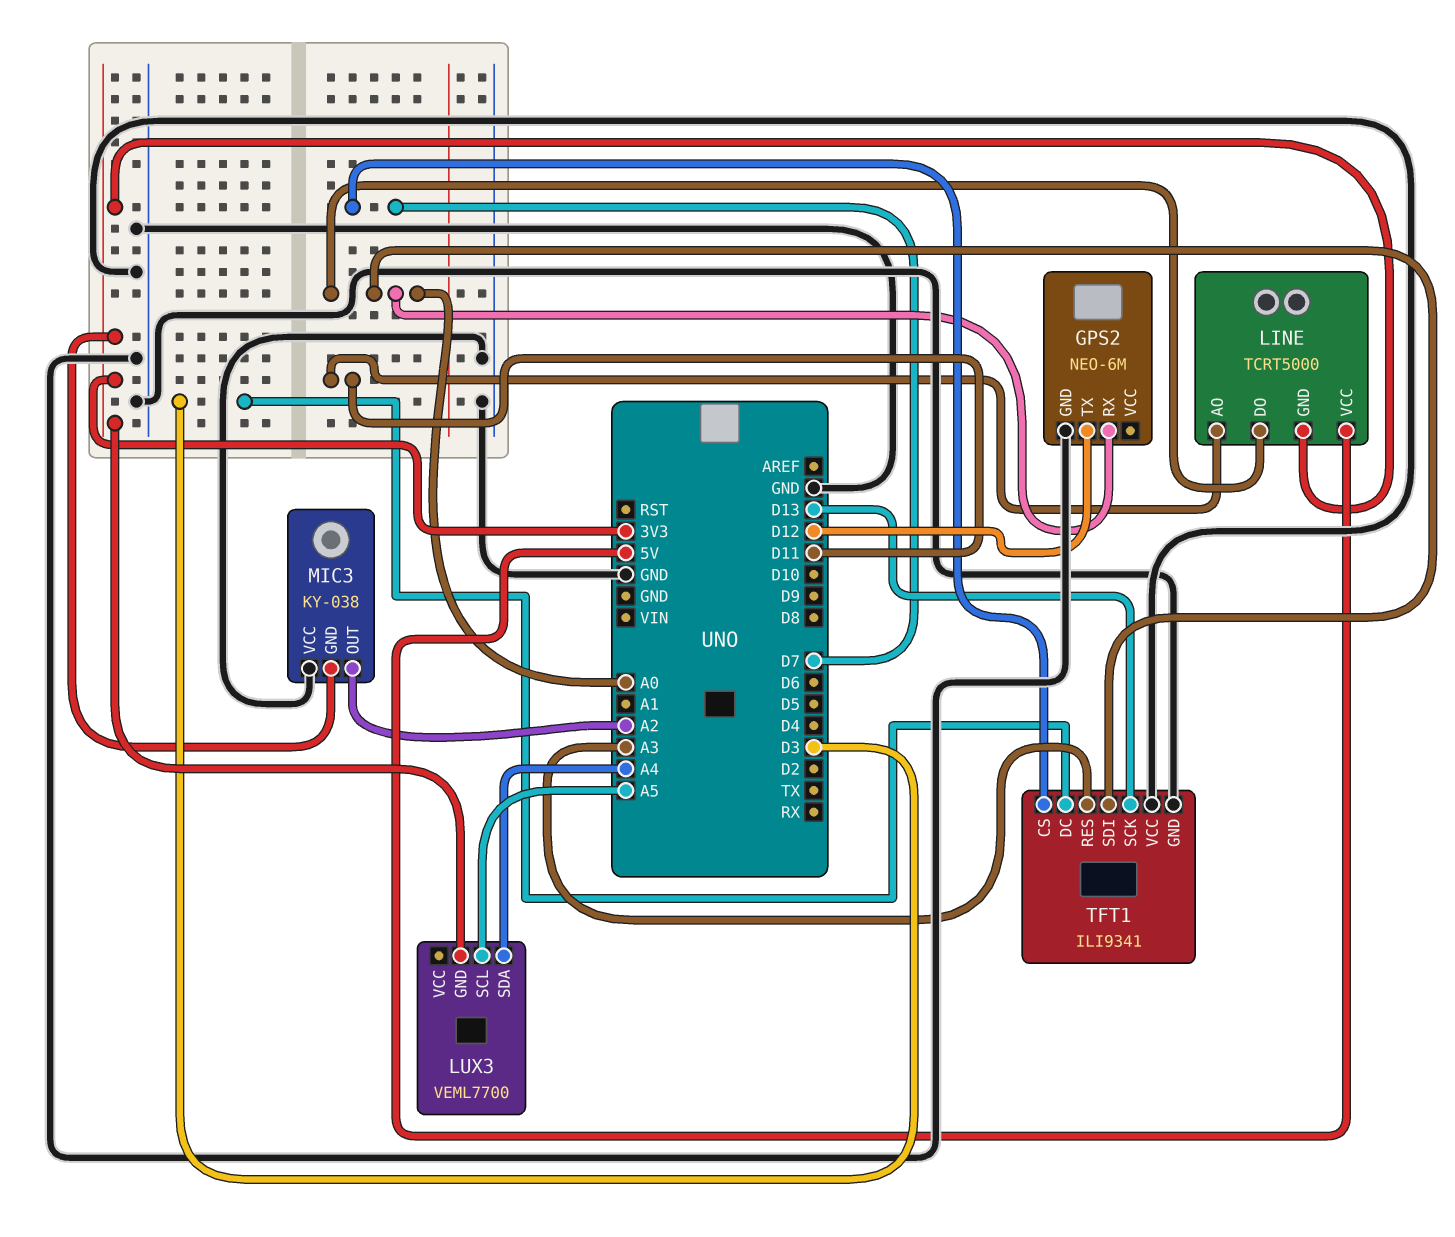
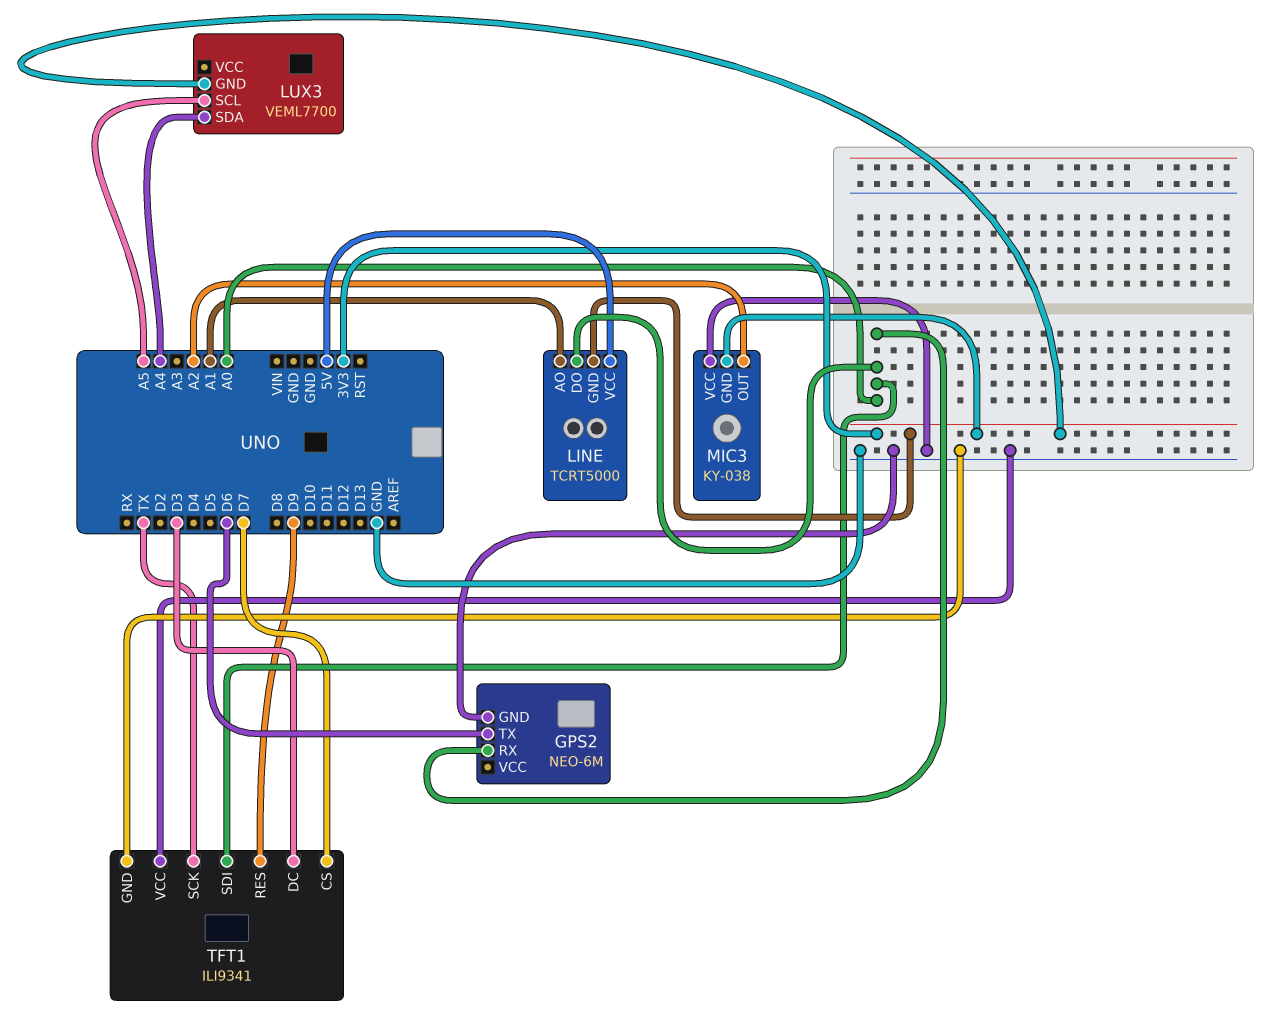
GPS2 pin TX: D12 -> D6
LINE pin AO: D11 -> A1
TFT1 pin RES: A3 -> D9
TFT1 pin SCK: D13 -> TX

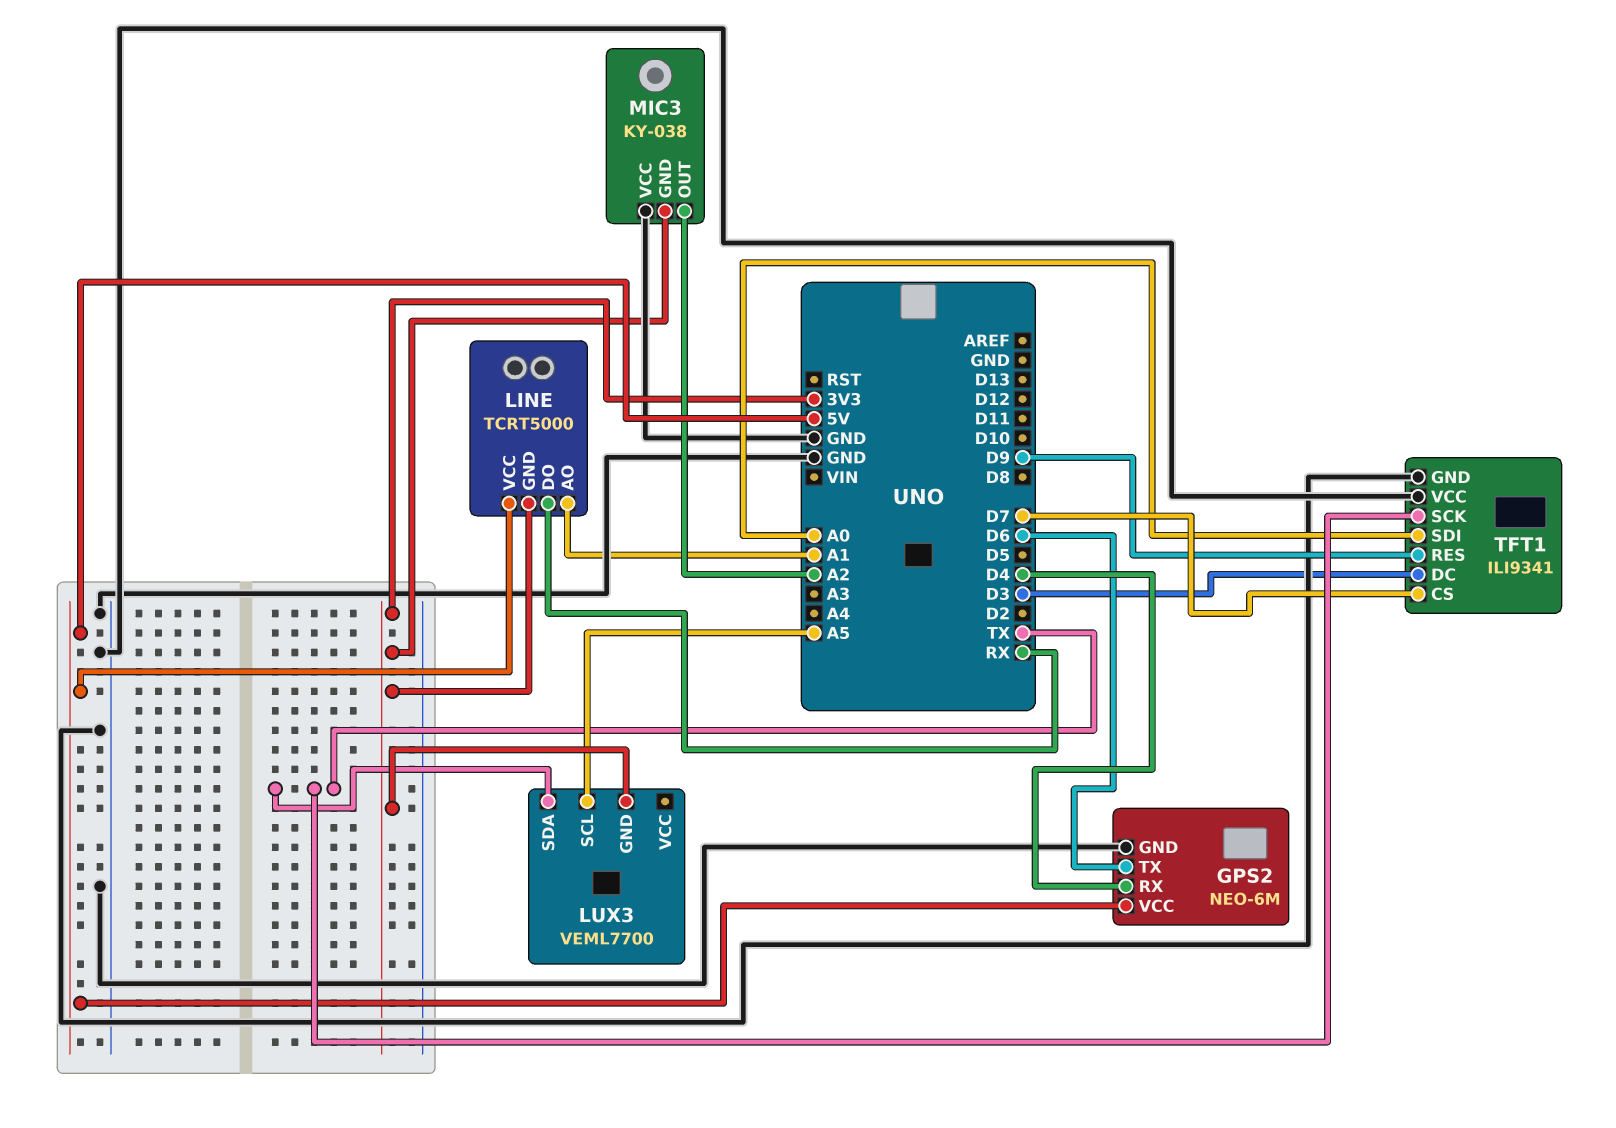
GPS2 pin RX: A0 -> D4
GPS2 pin VCC: none -> 5V
LINE pin DO: A0 -> RX
LUX3 pin SDA: A4 -> TX

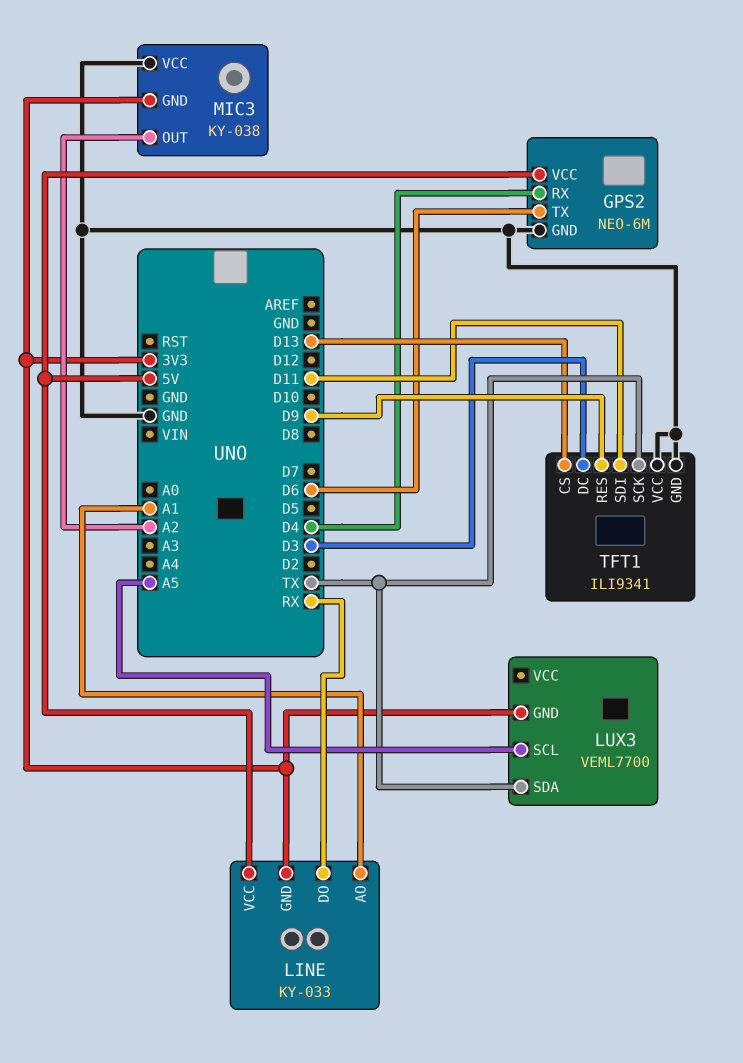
LINE: TCRT5000 -> KY-033
TFT1 pin CS: D7 -> D13
TFT1 pin SDI: A0 -> D11

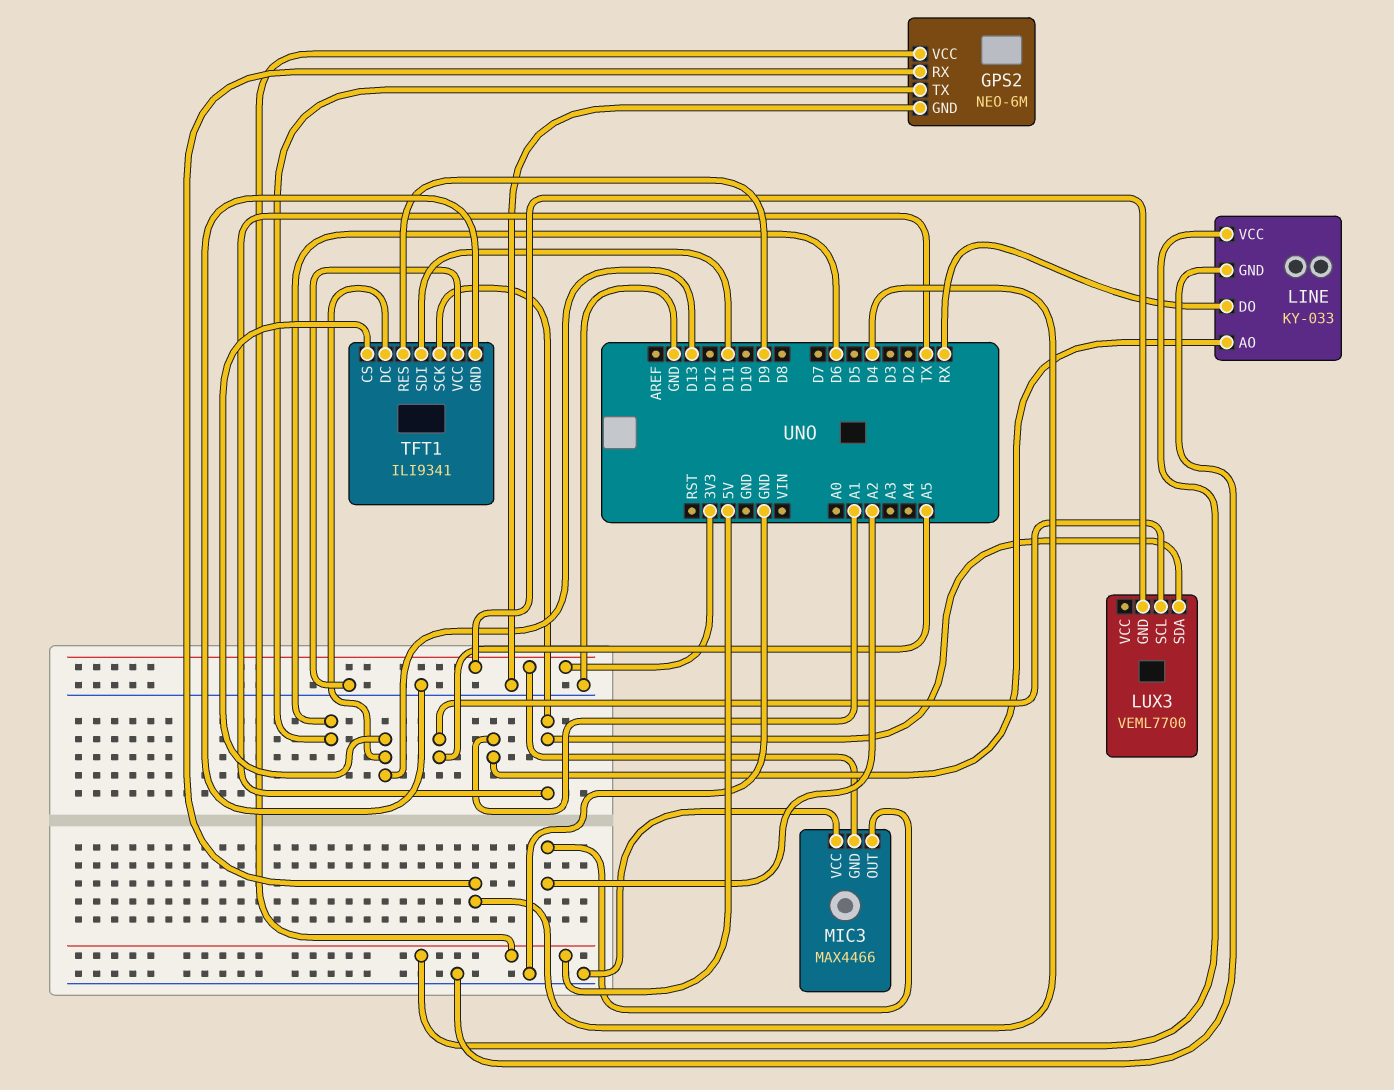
LINE pin GND: 3V3 -> GND
MIC3: KY-038 -> MAX4466
TFT1 pin DC: D3 -> D13

